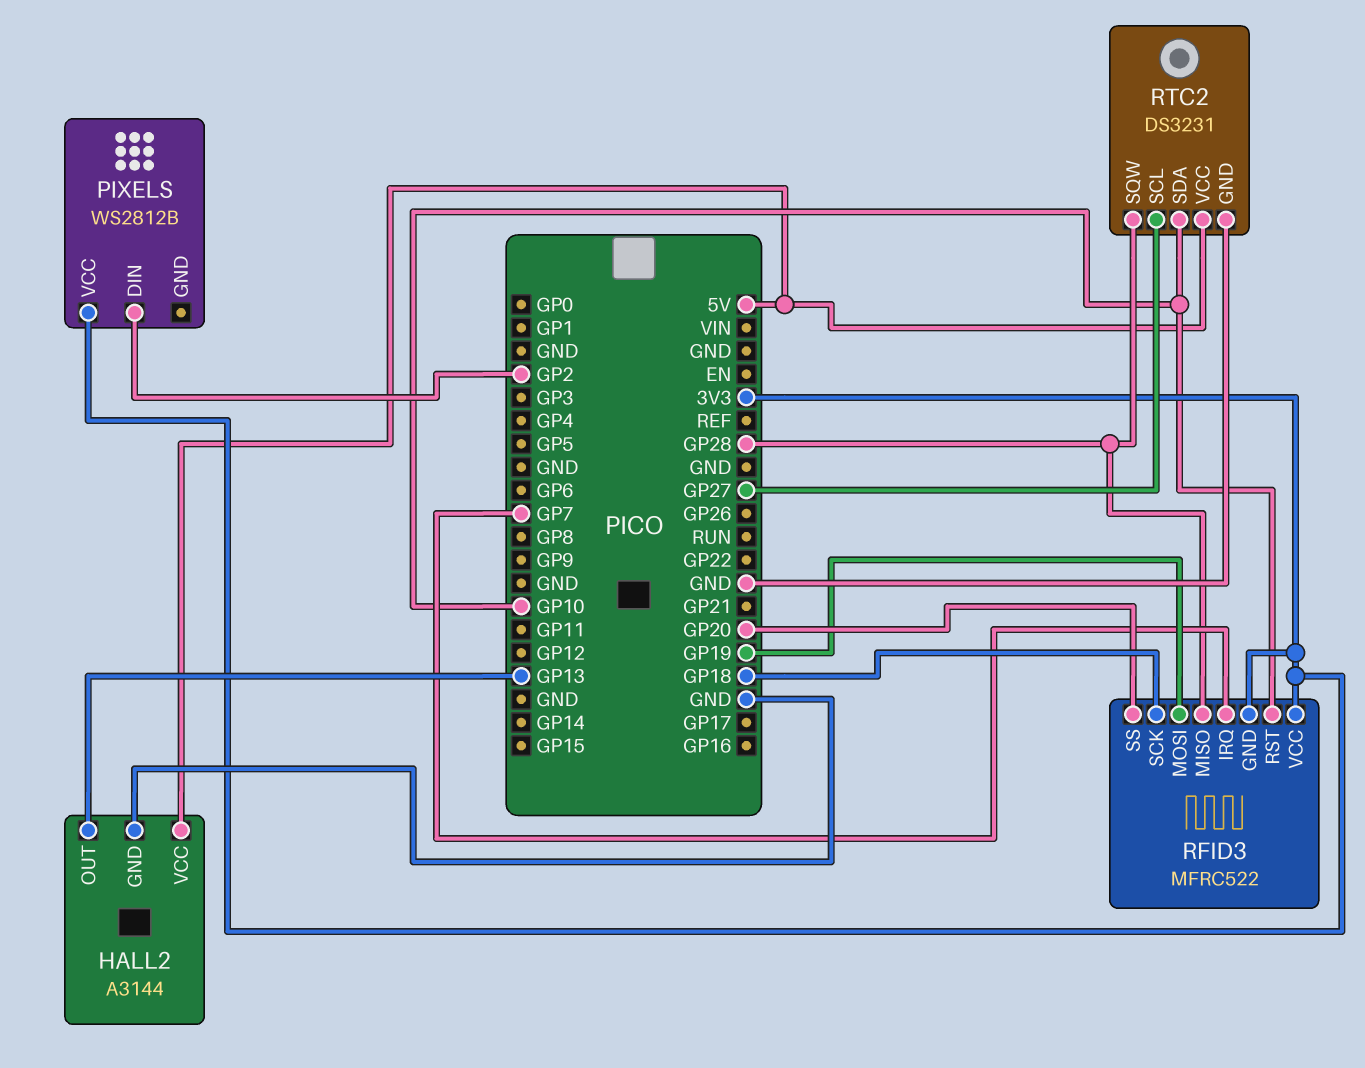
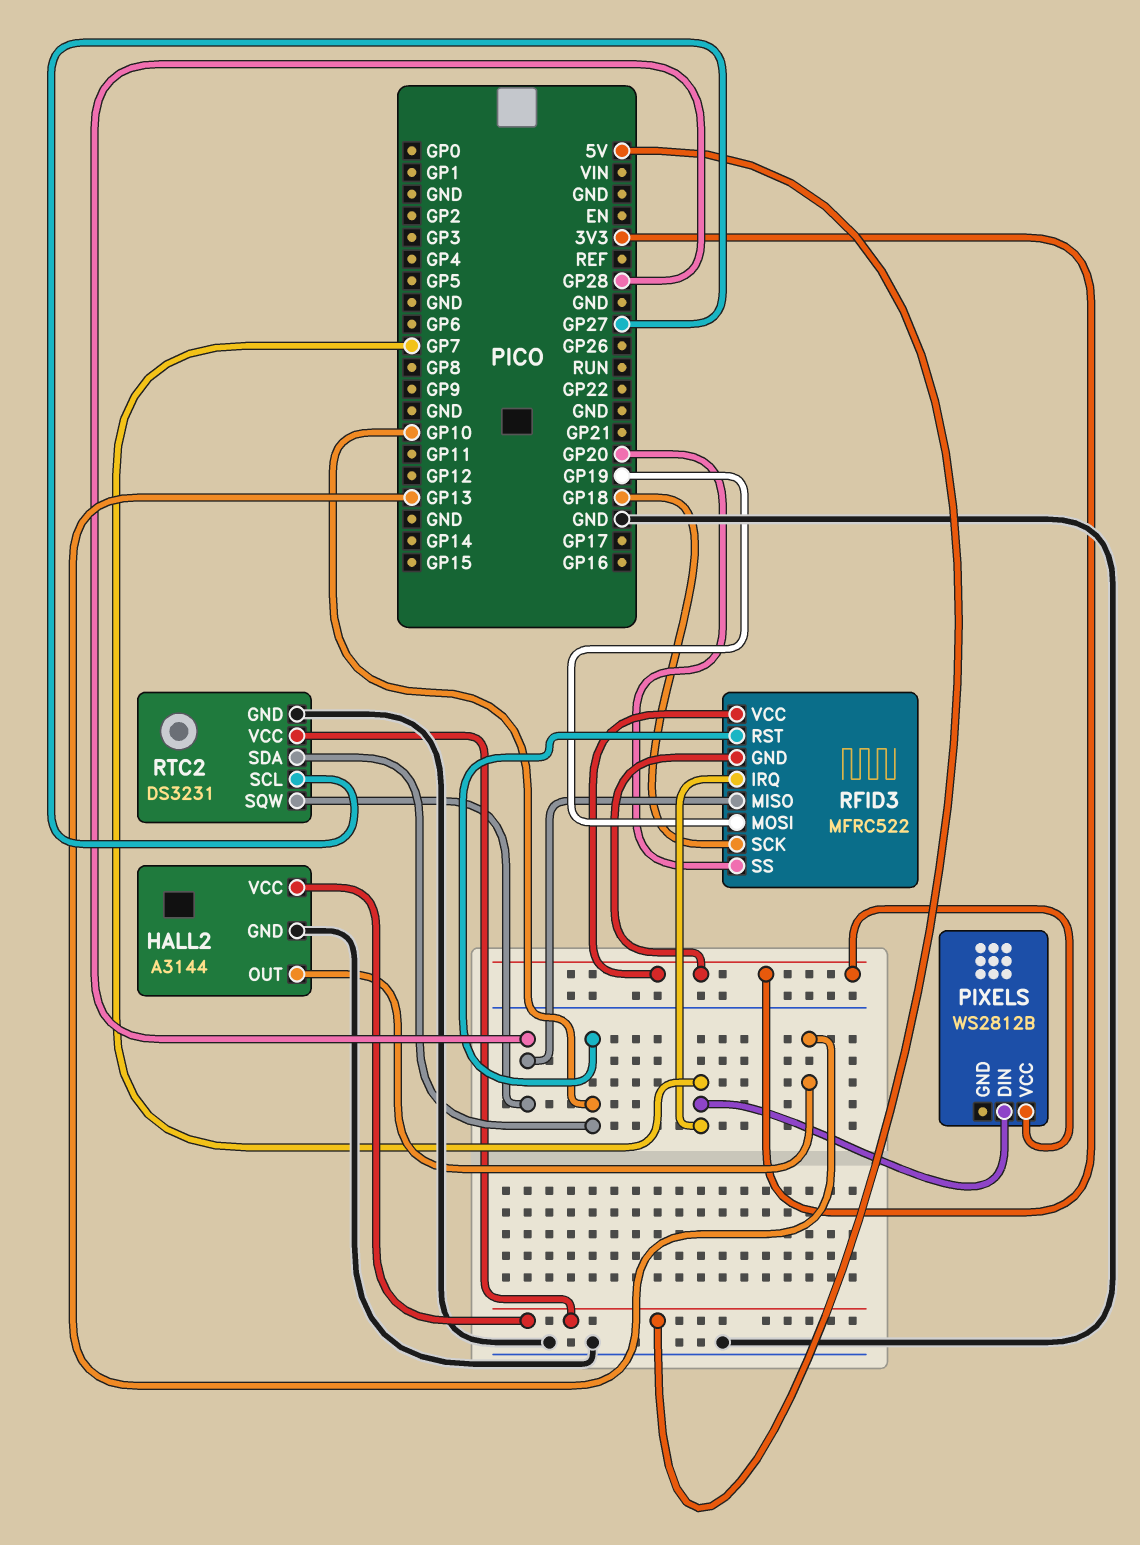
PIXELS pin DIN: GP2 -> GP7

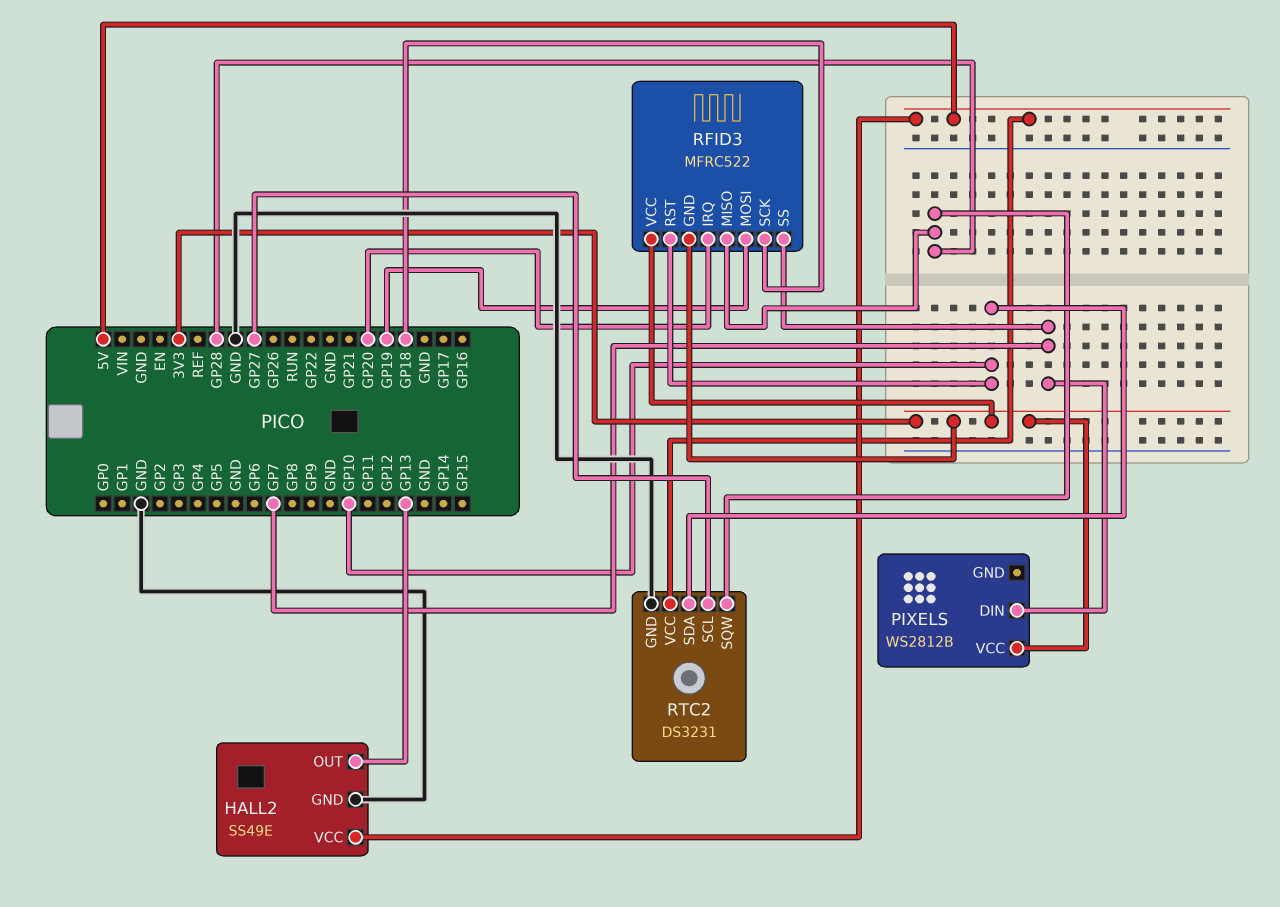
HALL2: A3144 -> SS49E
RFID3 pin IRQ: GP7 -> GP20
RFID3 pin SS: GP20 -> GP7

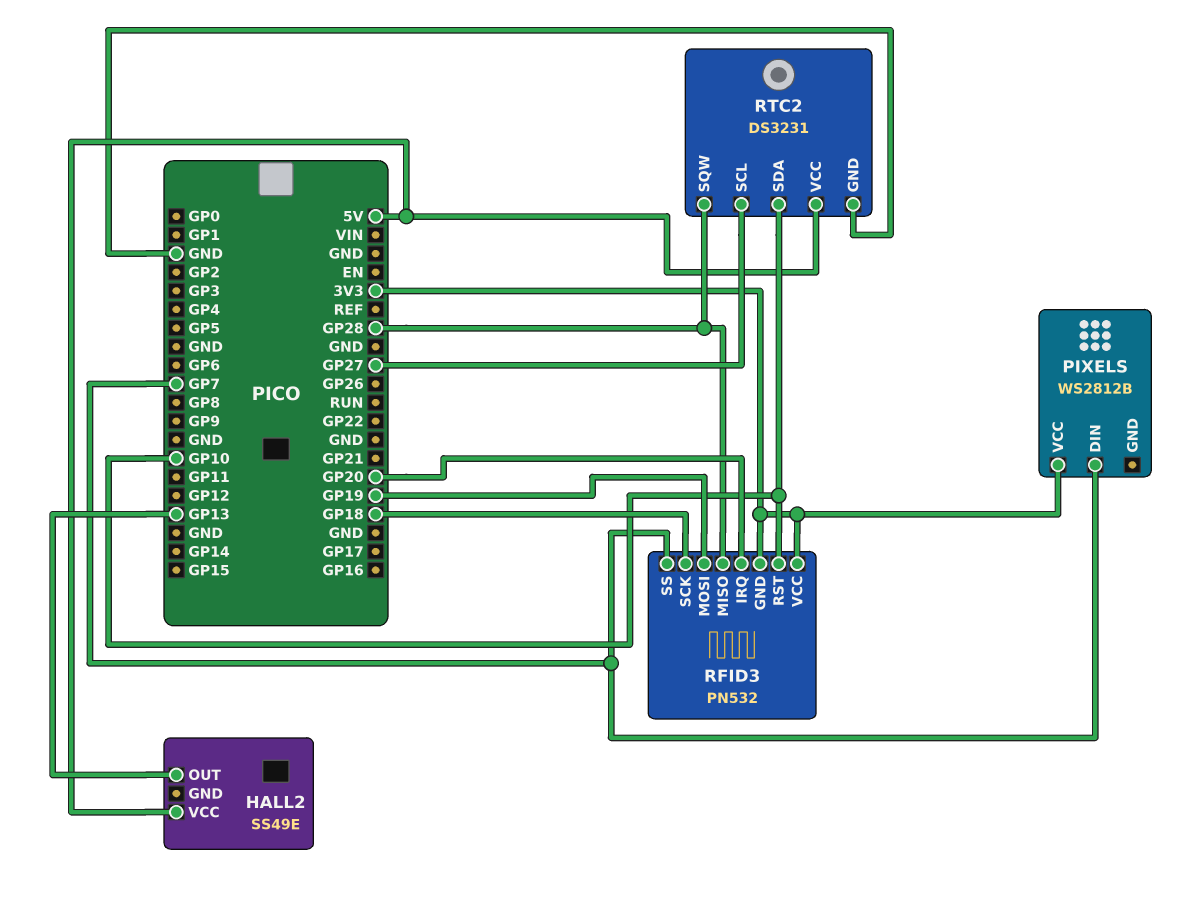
HALL2 pin GND: GND -> none
RFID3: MFRC522 -> PN532

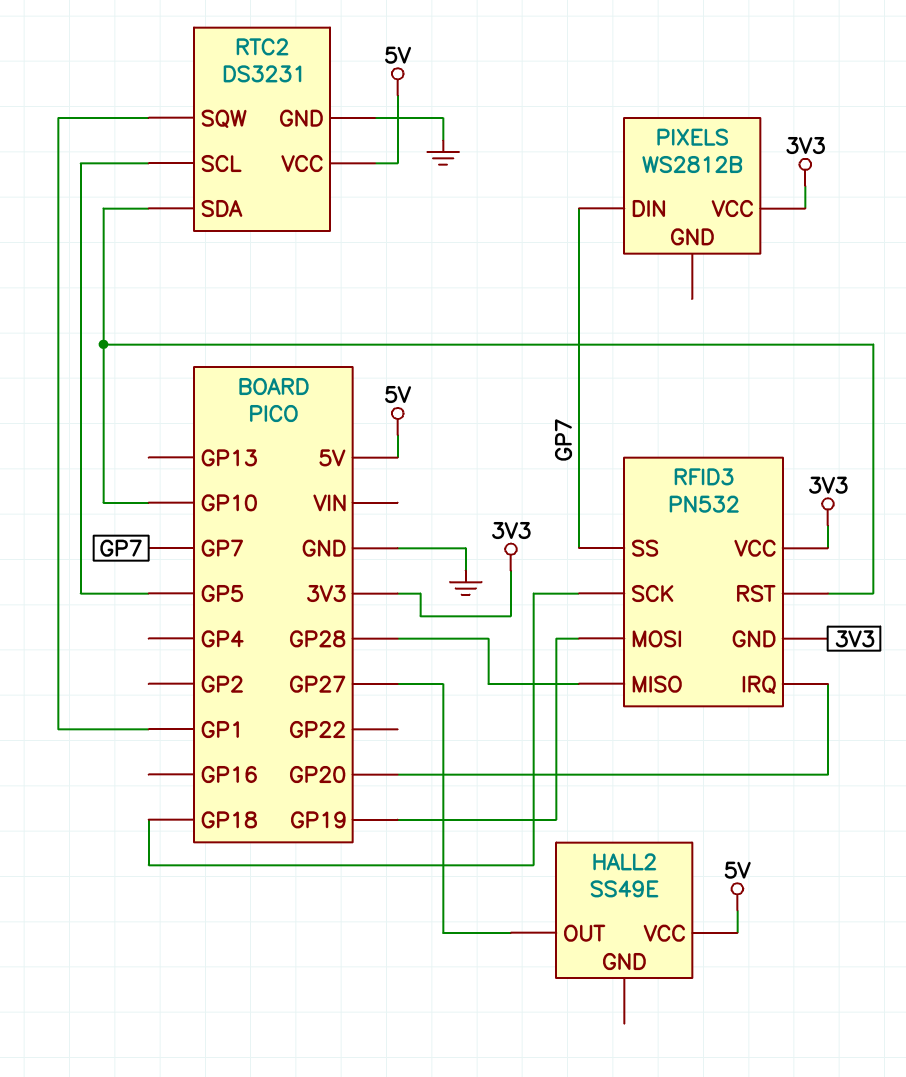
HALL2 pin OUT: GP13 -> GP27
RTC2 pin SCL: GP27 -> GP5
RTC2 pin SQW: GP28 -> GP1

